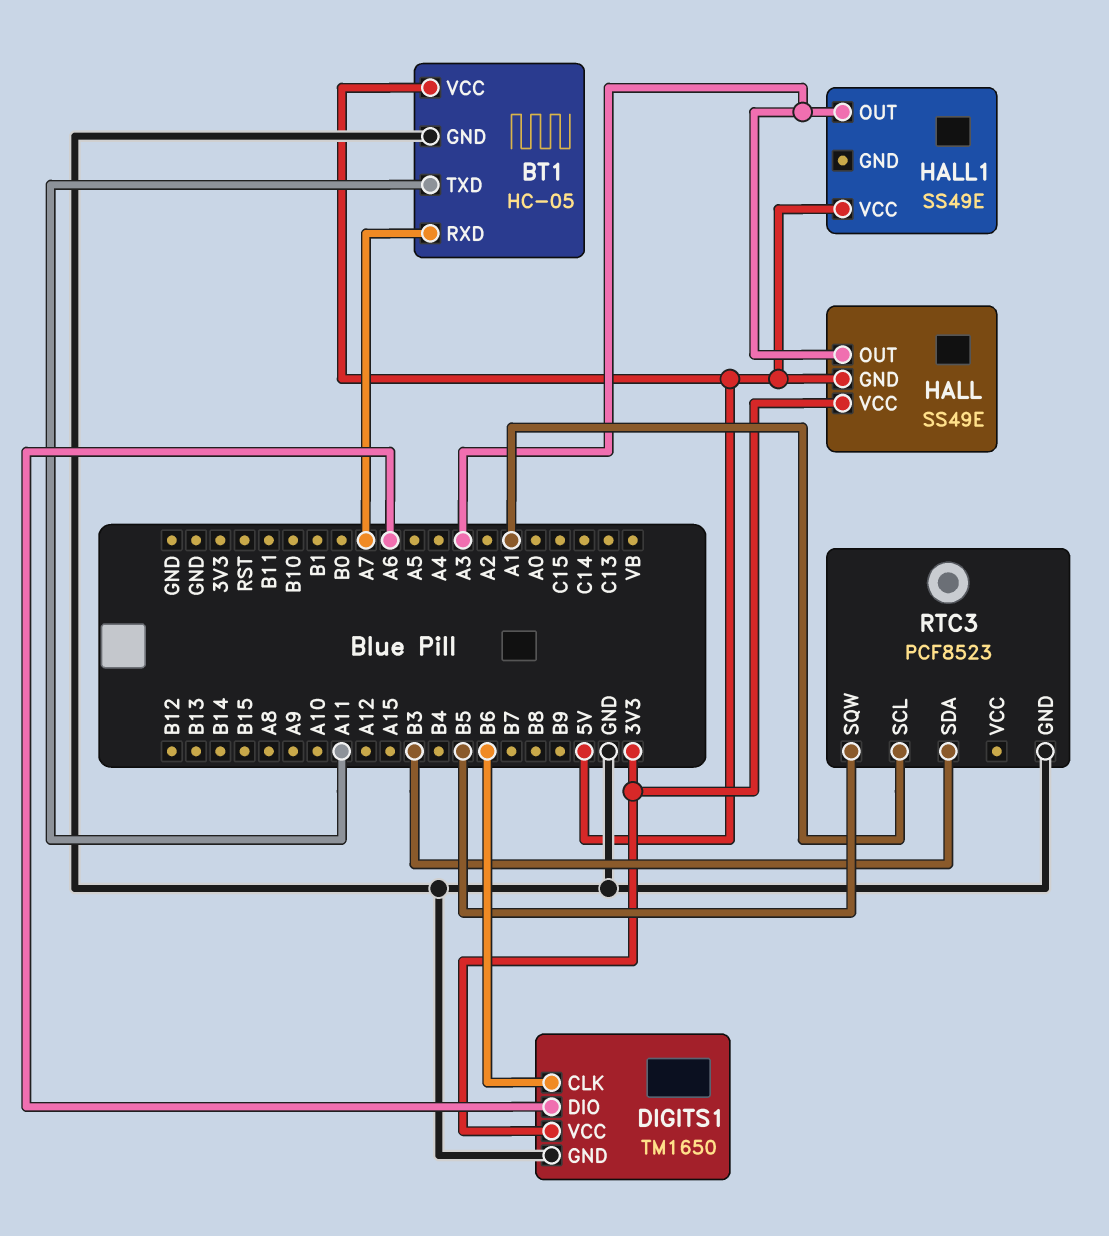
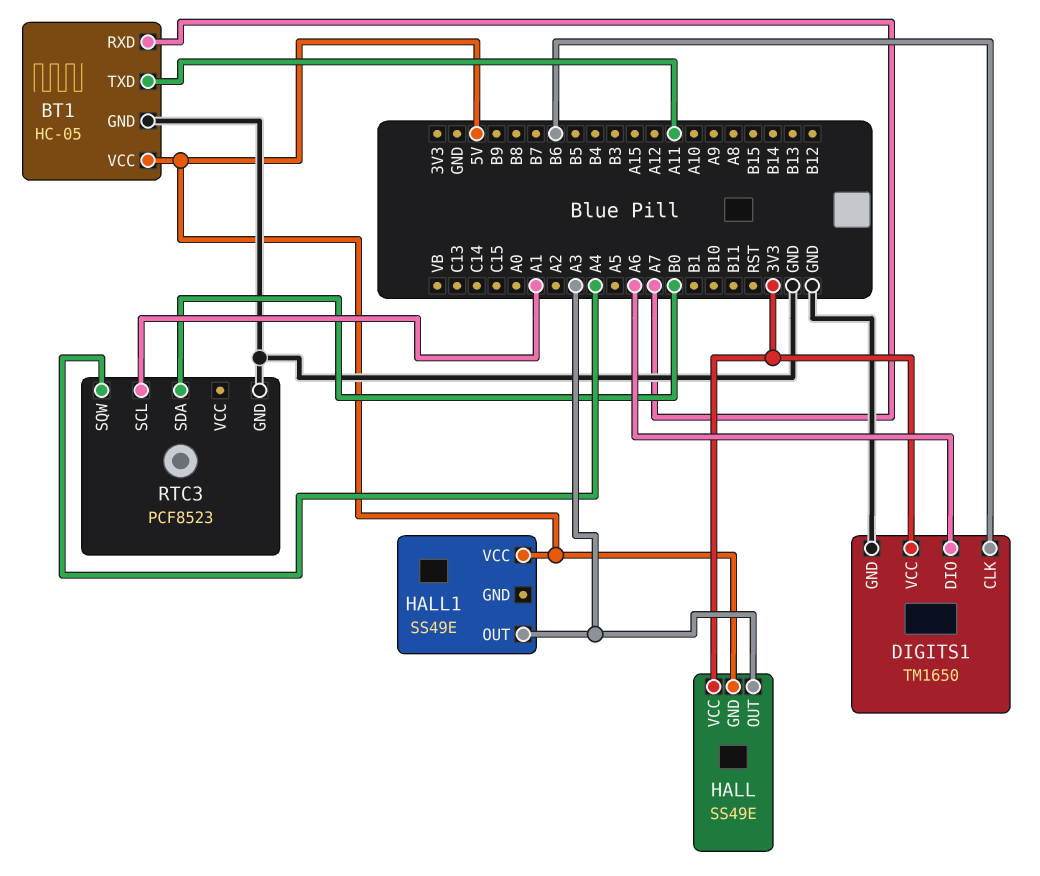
RTC3 pin SDA: B3 -> B0
RTC3 pin SQW: B5 -> A4

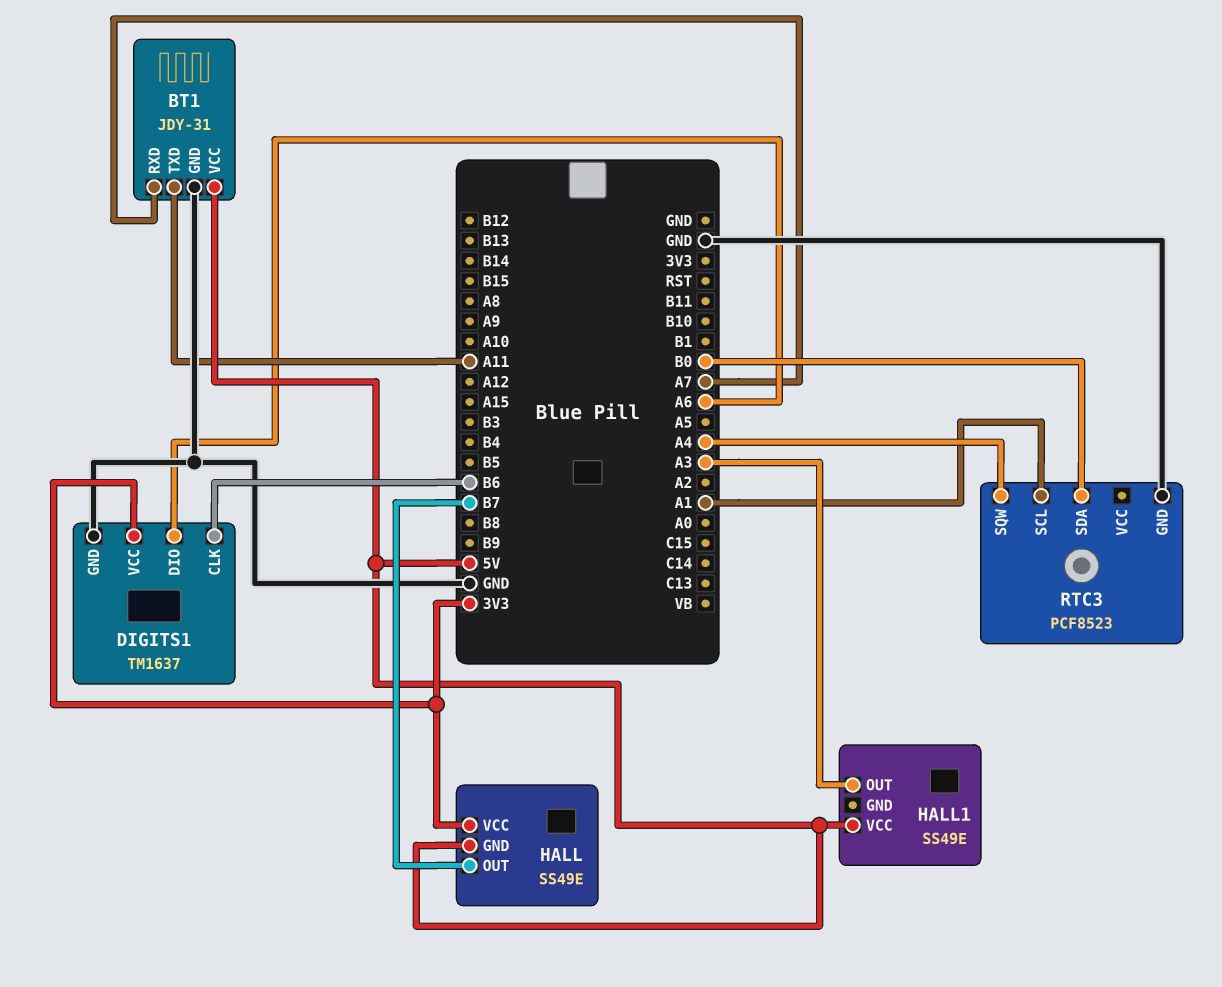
BT1: HC-05 -> JDY-31
DIGITS1: TM1650 -> TM1637
HALL pin OUT: A3 -> B7

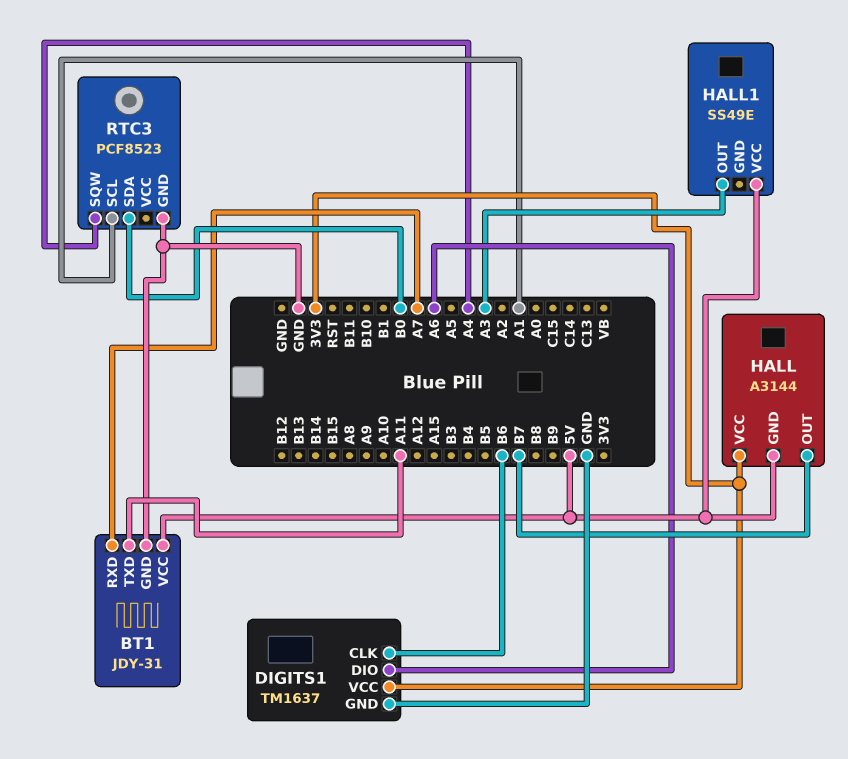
HALL: SS49E -> A3144

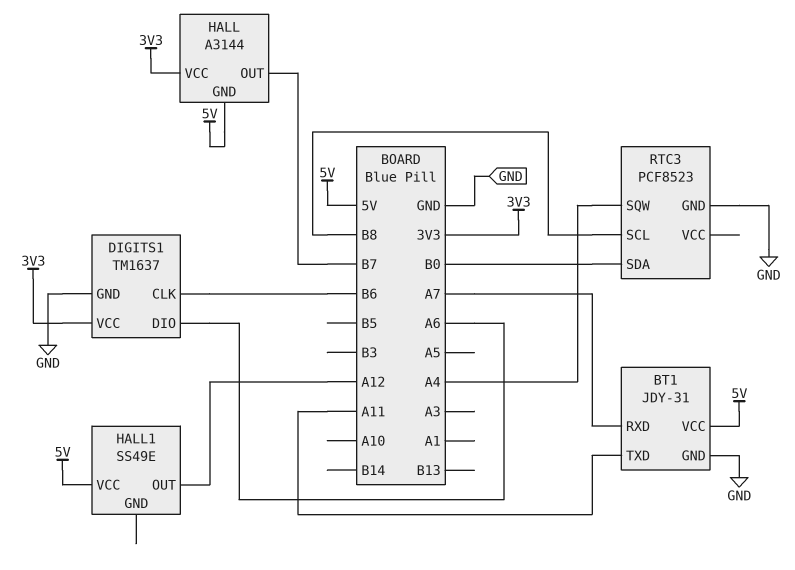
HALL1 pin OUT: A3 -> A12
RTC3 pin SCL: A1 -> B8

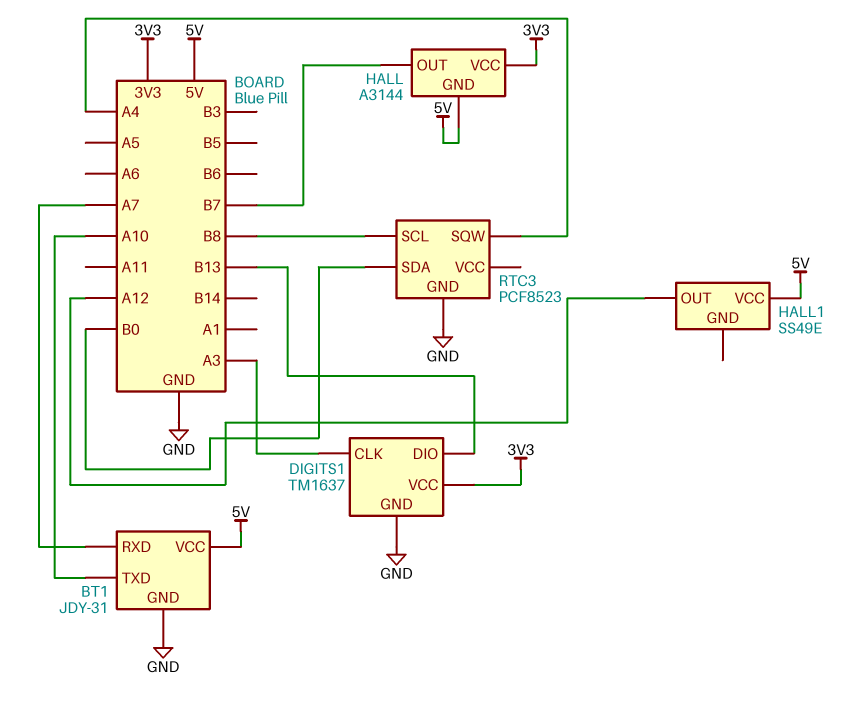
BT1 pin TXD: A11 -> A10
DIGITS1 pin CLK: B6 -> A3
DIGITS1 pin DIO: A6 -> B13

